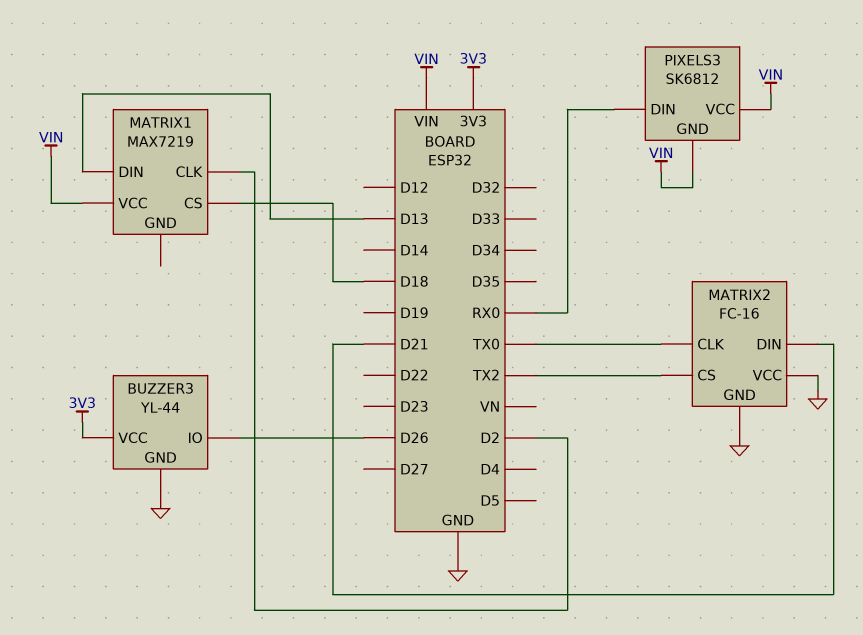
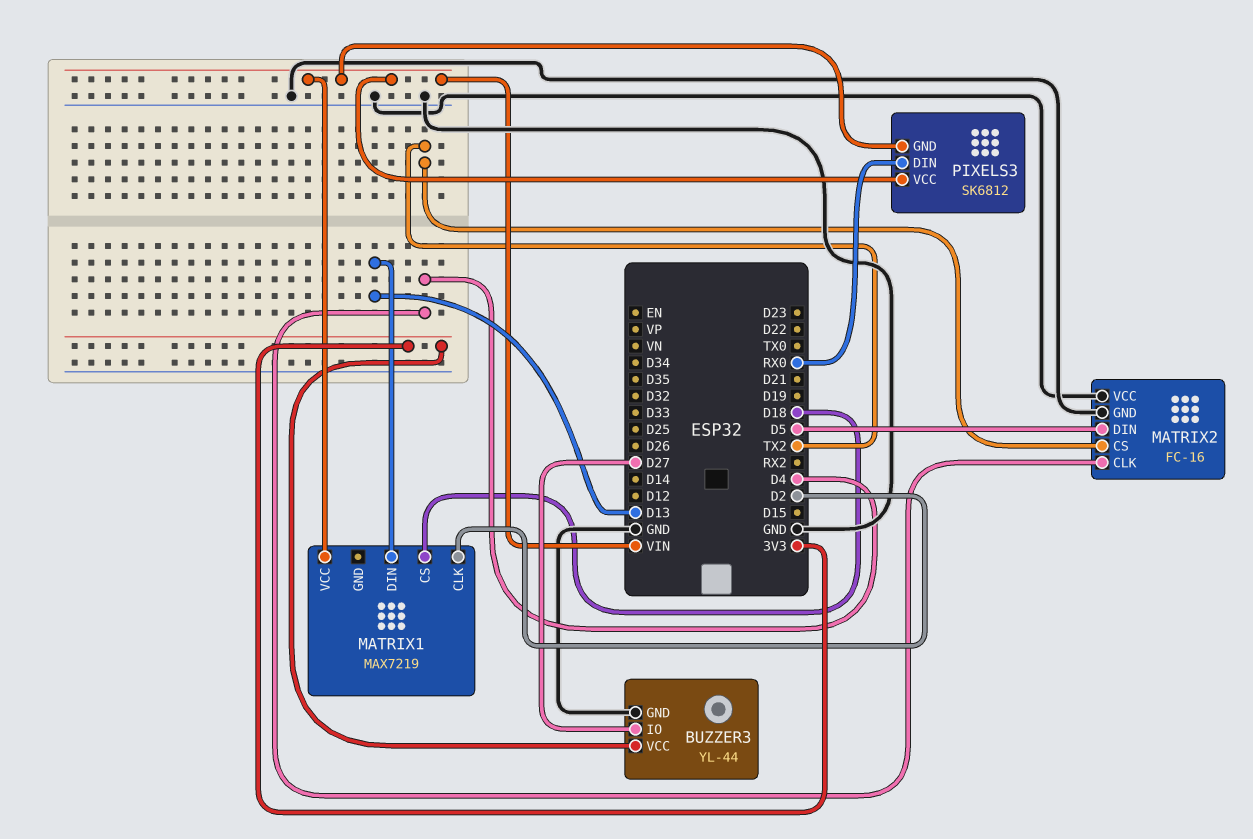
BUZZER3 pin IO: D26 -> D27
MATRIX2 pin CLK: TX0 -> D4
MATRIX2 pin DIN: D21 -> D5

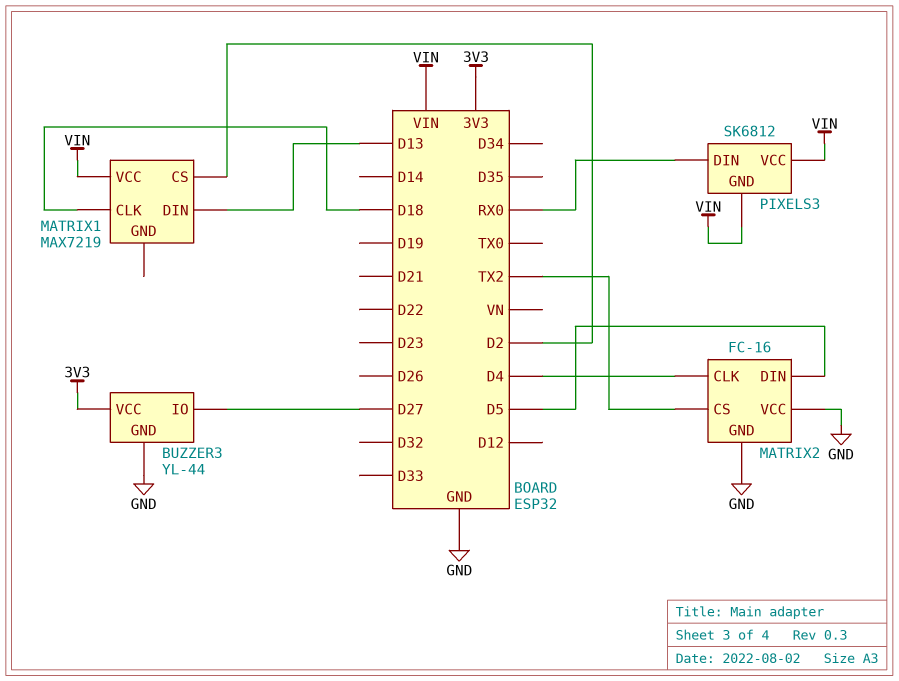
MATRIX1 pin CLK: D2 -> D18
MATRIX1 pin CS: D18 -> D2

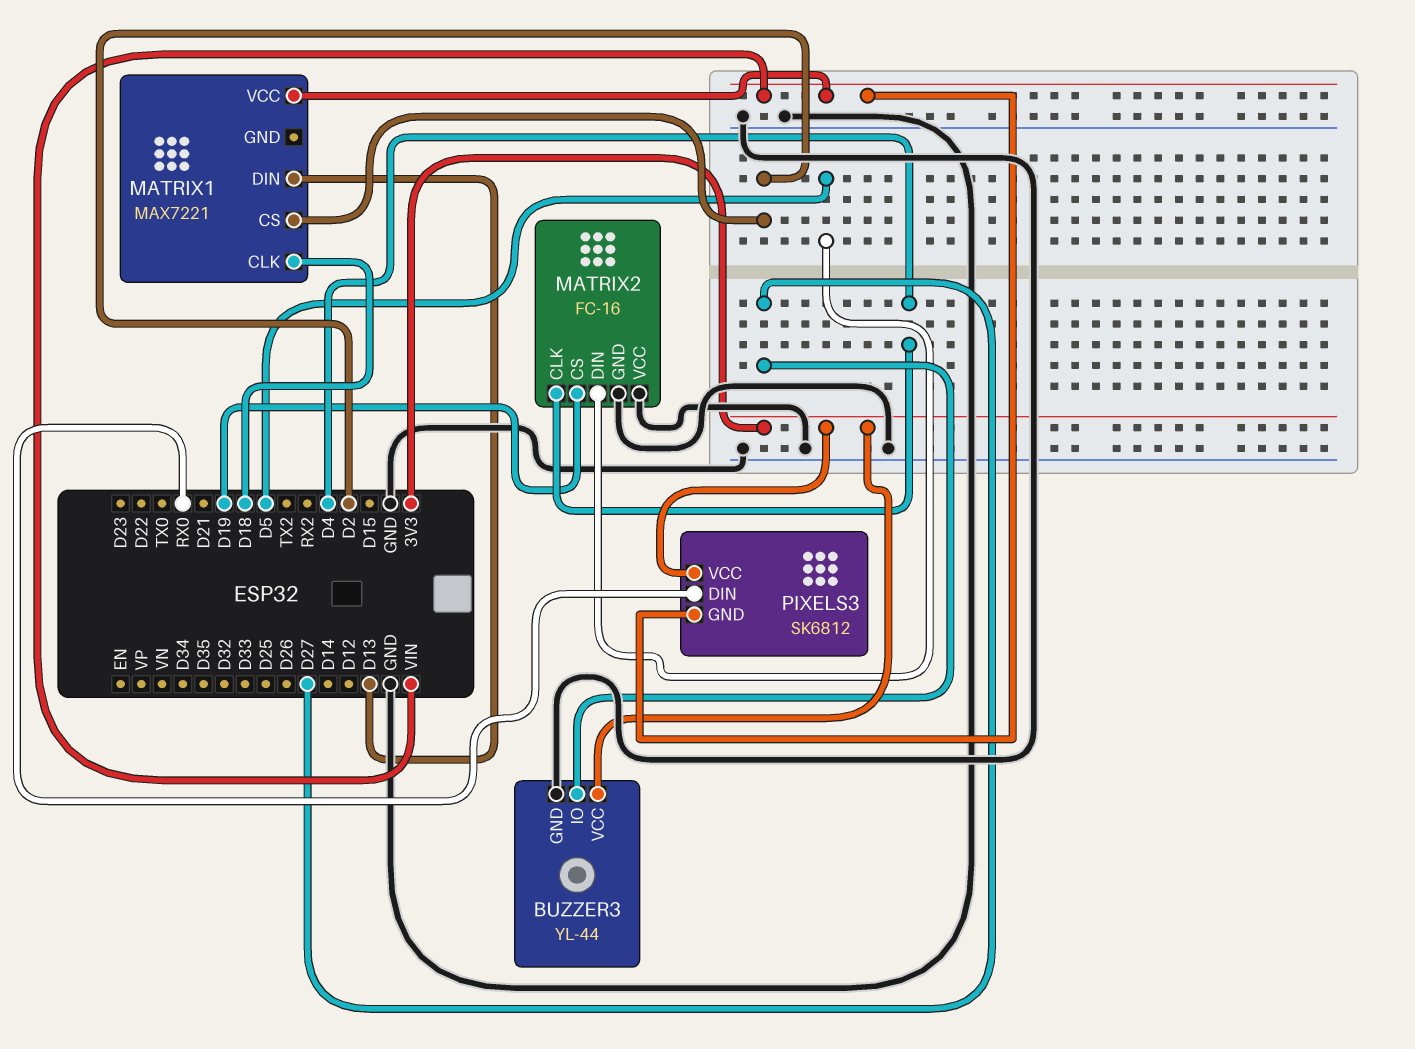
MATRIX1: MAX7219 -> MAX7221
MATRIX2 pin CS: TX2 -> D19
PIXELS3 pin VCC: VIN -> 3V3

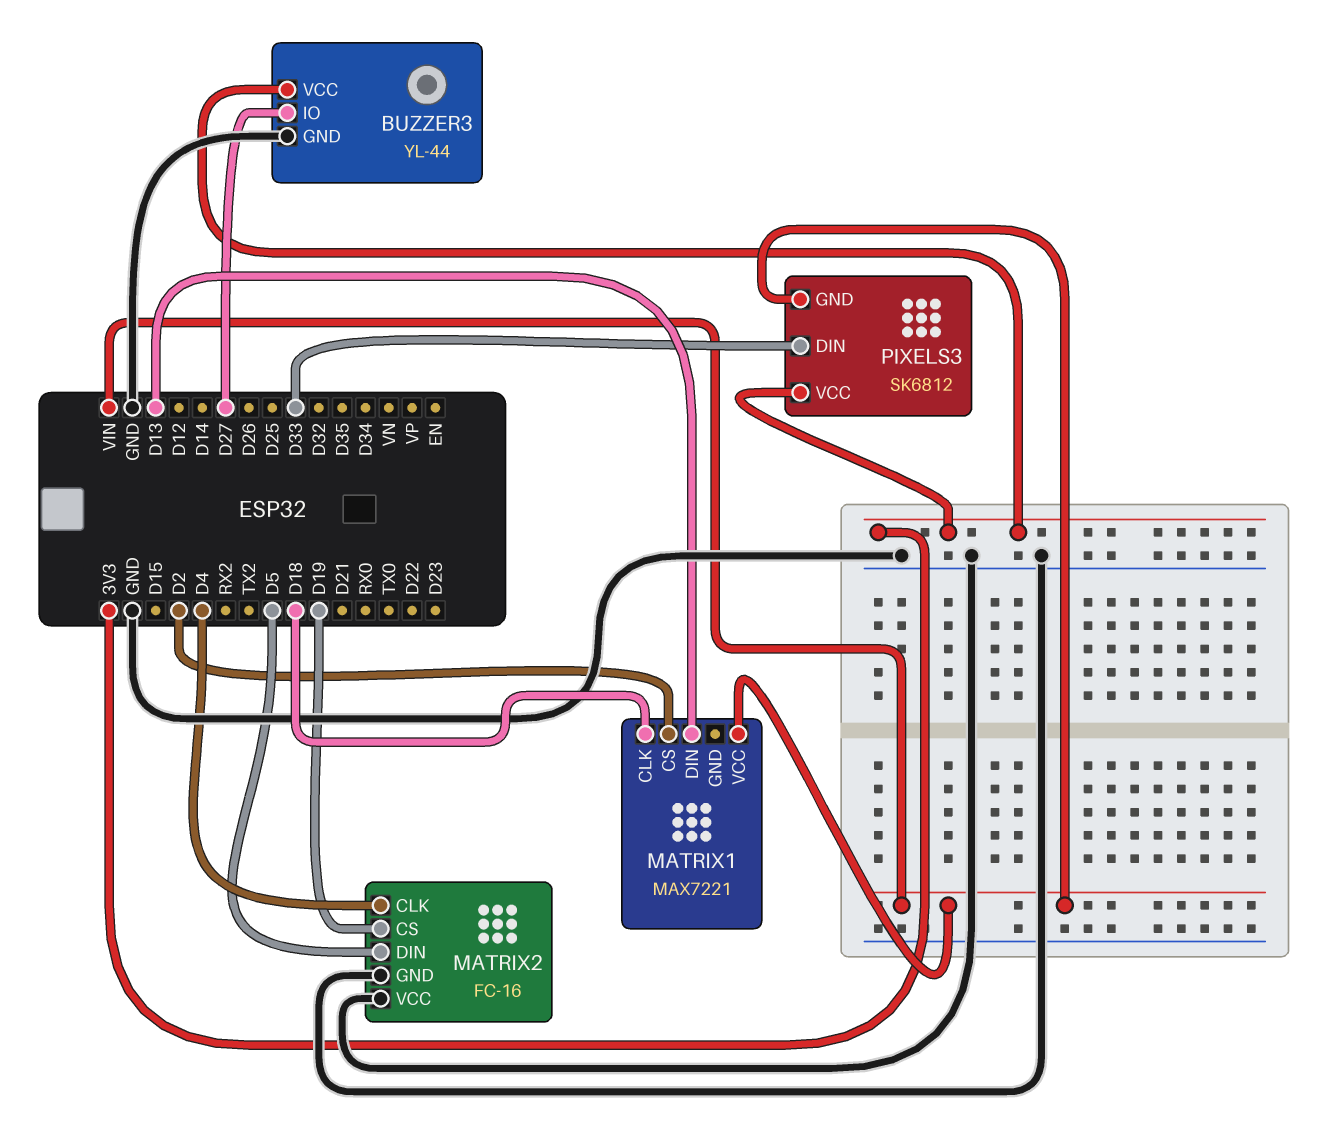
PIXELS3 pin DIN: RX0 -> D33

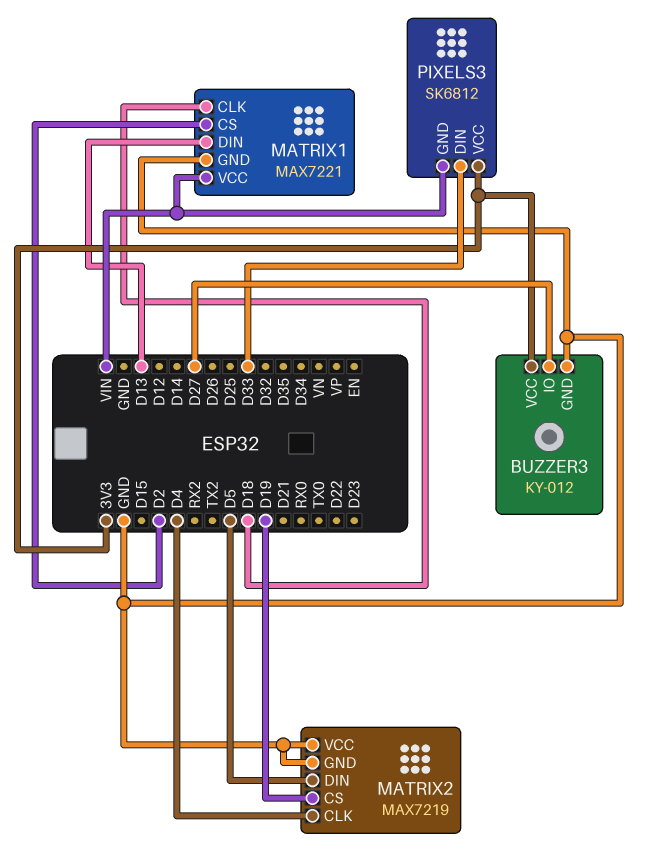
BUZZER3: YL-44 -> KY-012
MATRIX1 pin GND: none -> GND
MATRIX2: FC-16 -> MAX7219

